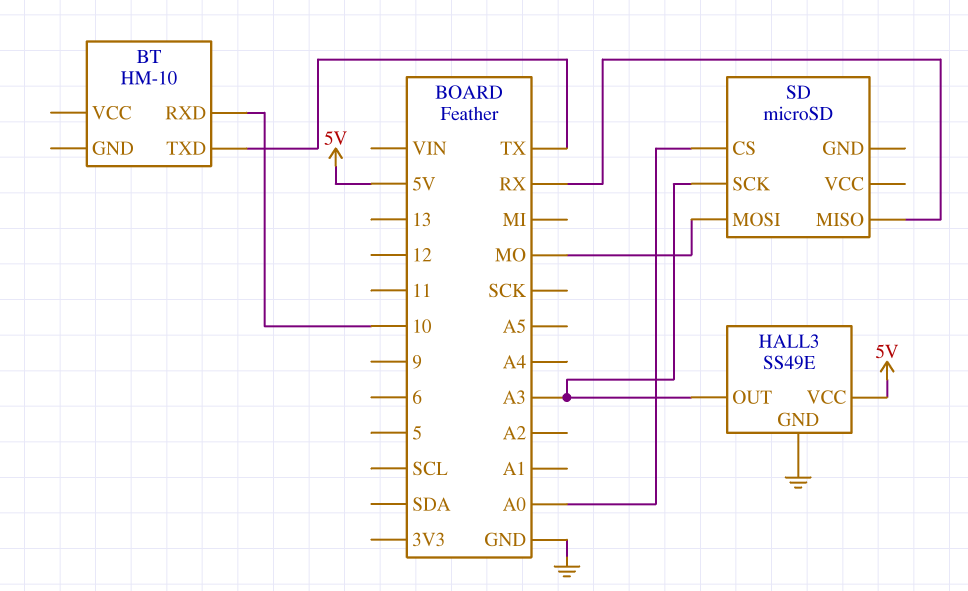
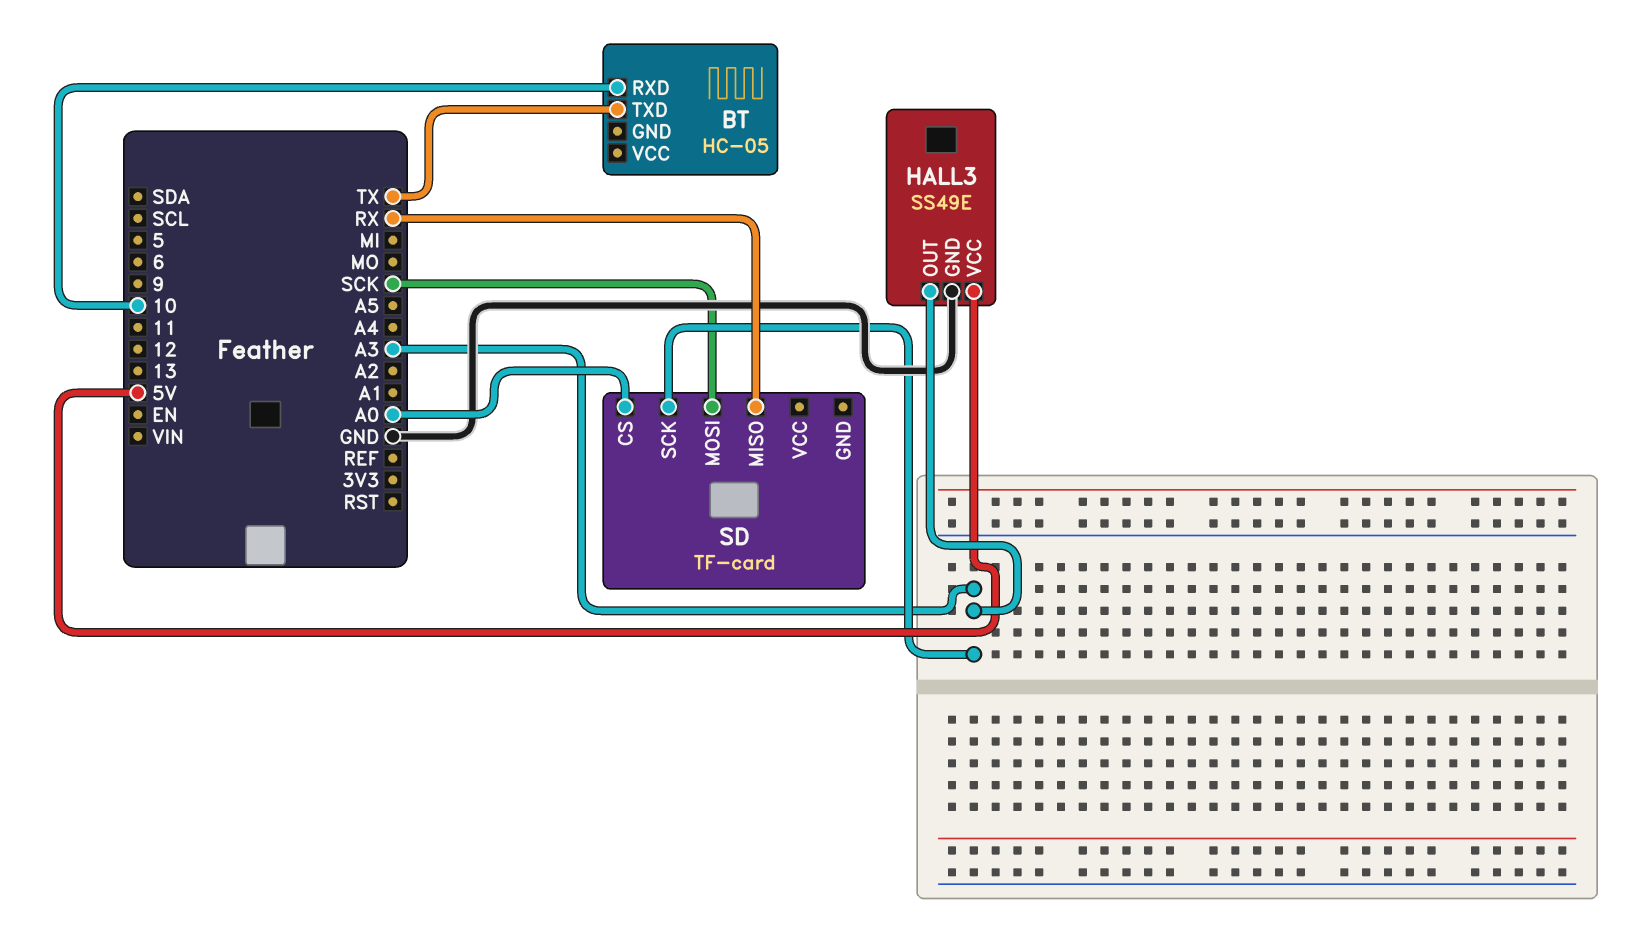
BT: HM-10 -> HC-05
SD: microSD -> TF-card
SD pin MOSI: MO -> SCK

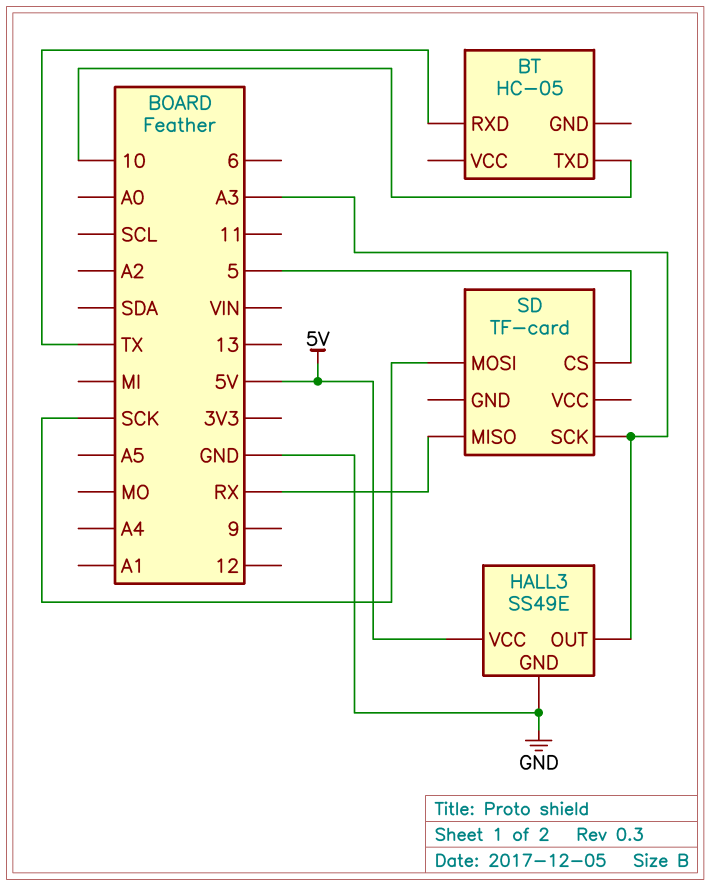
BT pin RXD: 10 -> TX
BT pin TXD: TX -> 10
SD pin CS: A0 -> 5

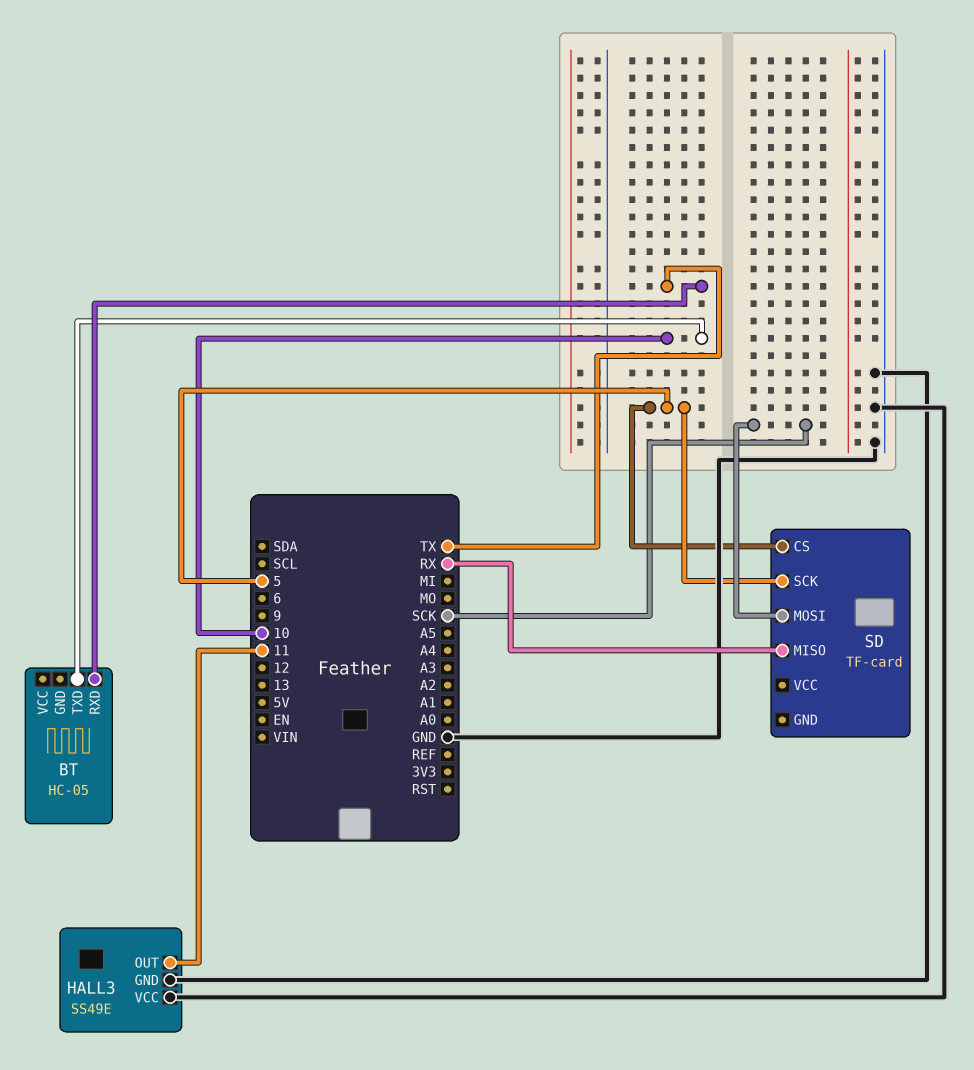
HALL3 pin OUT: A3 -> 11
HALL3 pin VCC: 5V -> GND
SD pin SCK: A3 -> 5

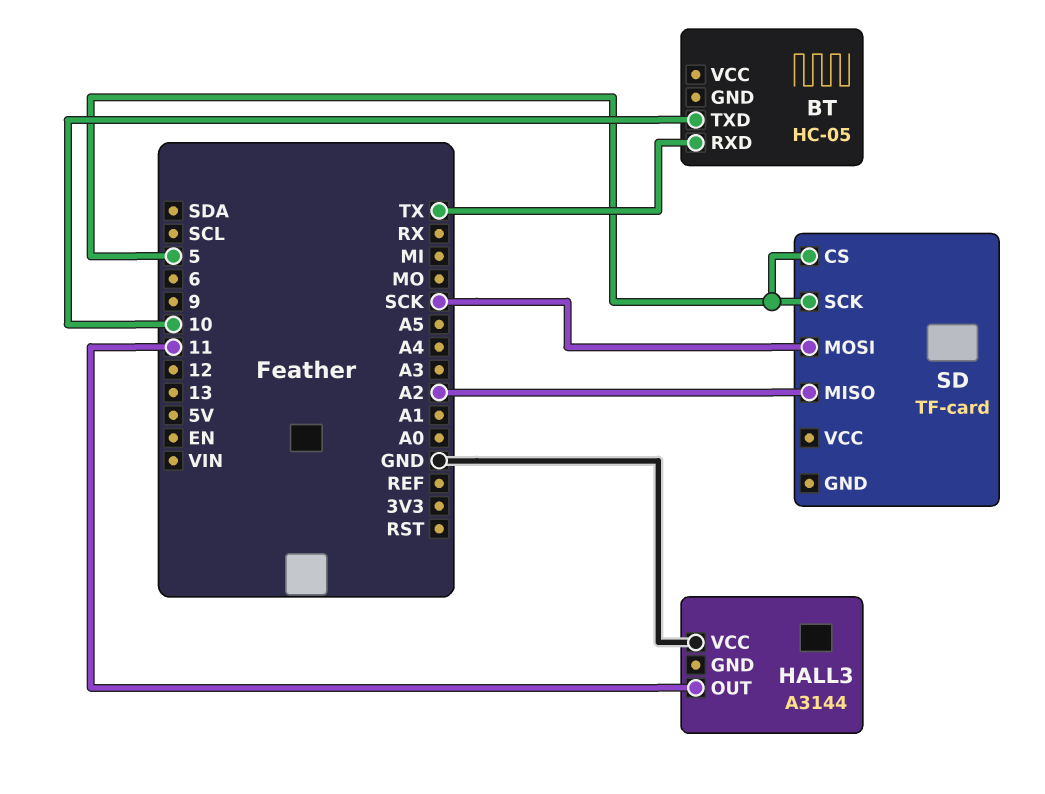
HALL3: SS49E -> A3144
HALL3 pin GND: GND -> none
SD pin MISO: RX -> A2

